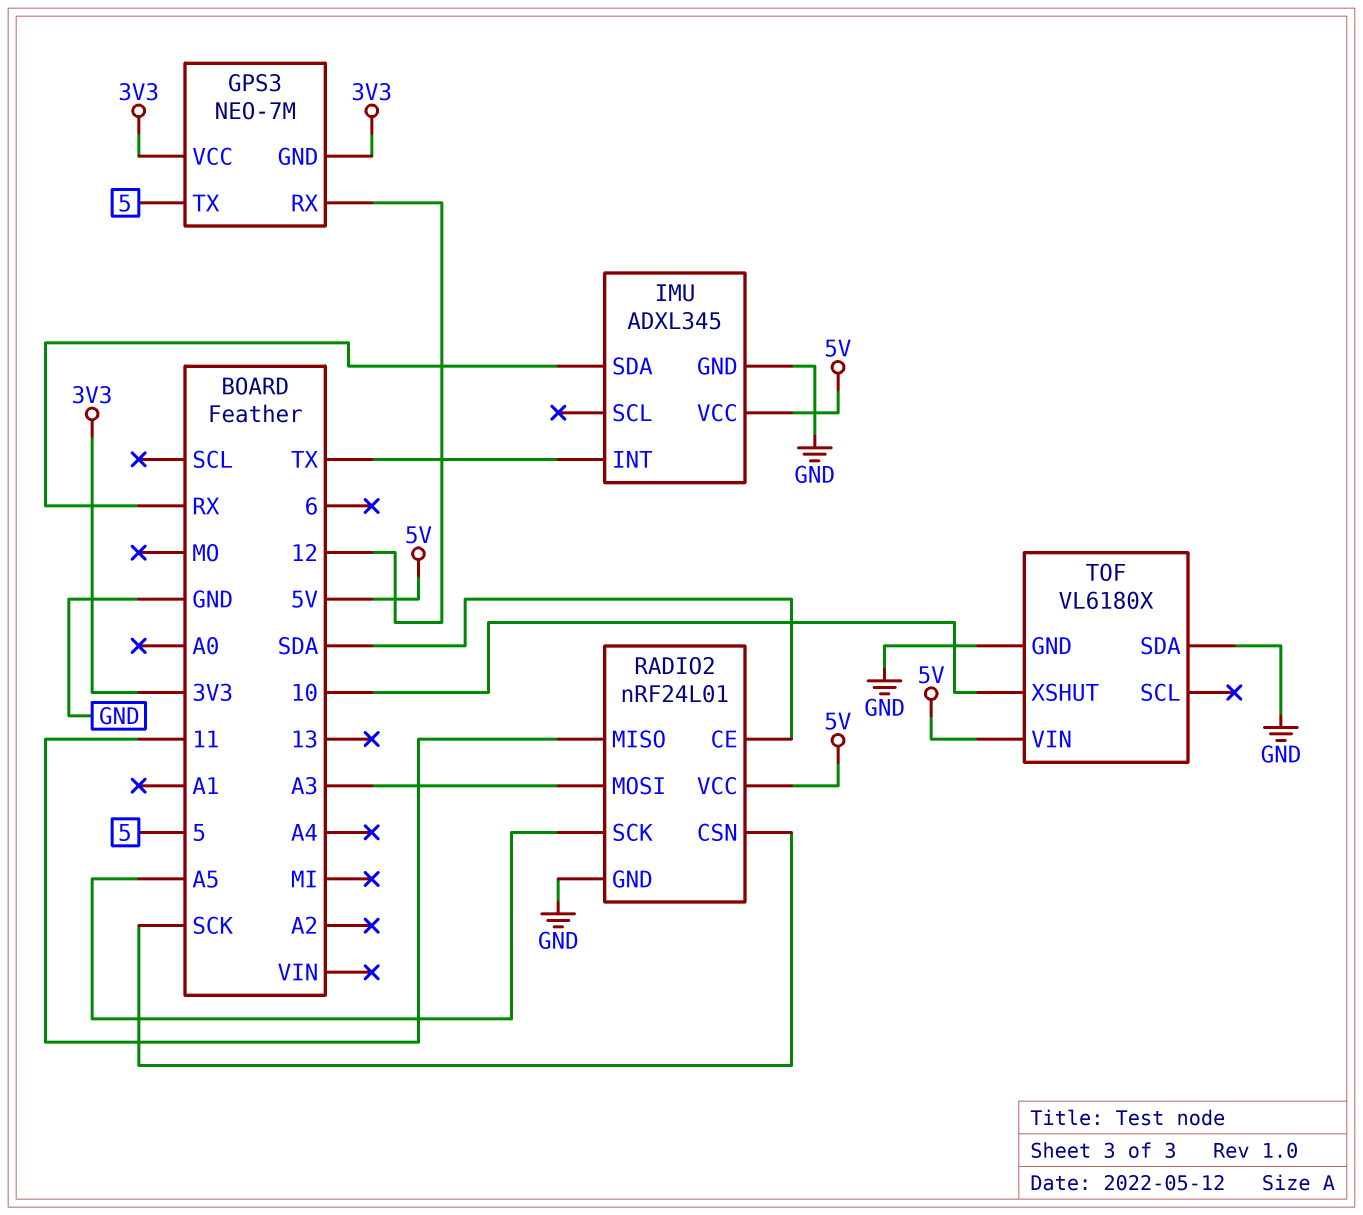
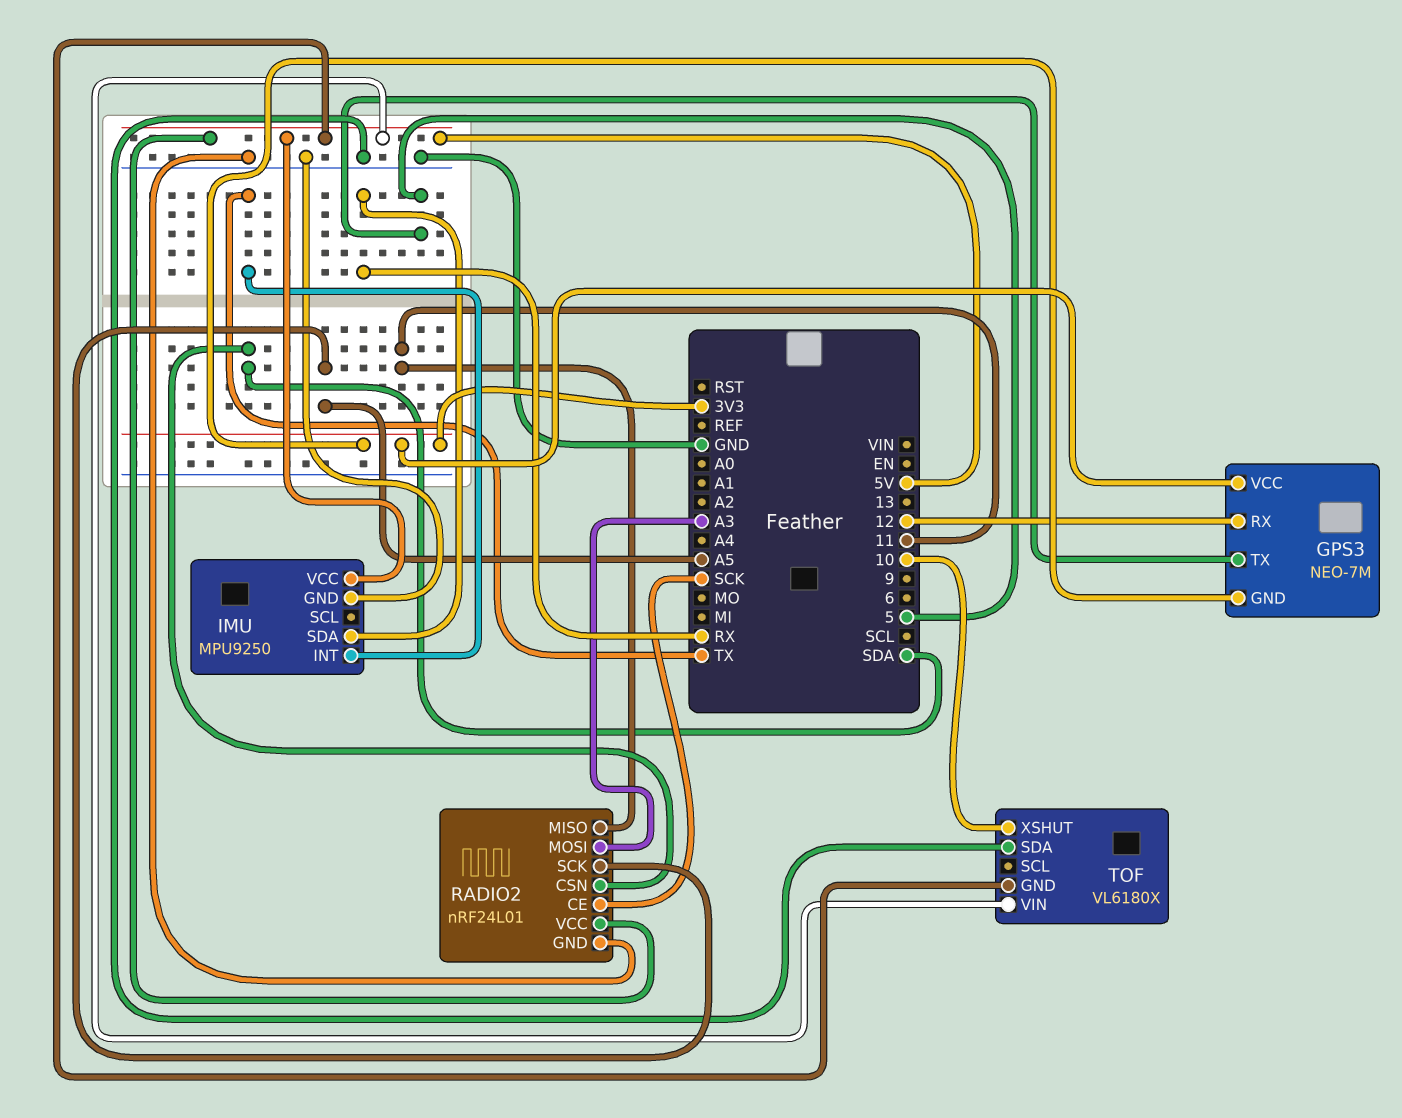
IMU: ADXL345 -> MPU9250
RADIO2 pin CE: SDA -> SCK
RADIO2 pin CSN: SCK -> SDA
TOF pin GND: GND -> 5V

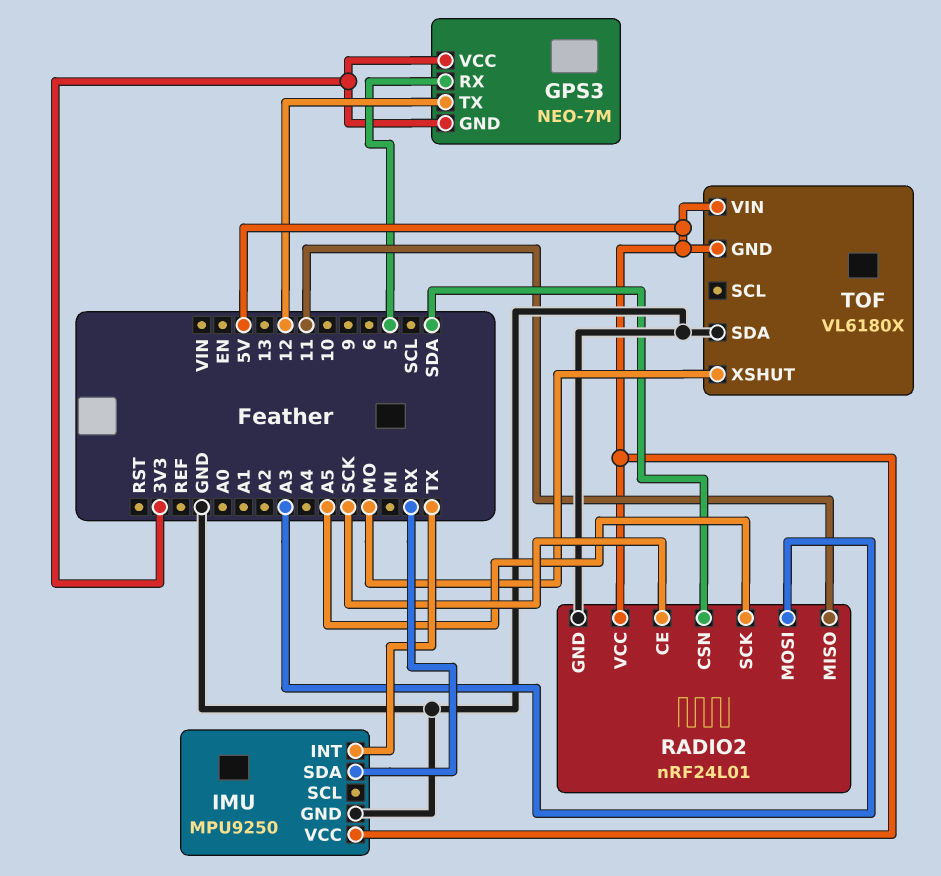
GPS3 pin RX: 12 -> 5
GPS3 pin TX: 5 -> 12
TOF pin XSHUT: 10 -> MO

